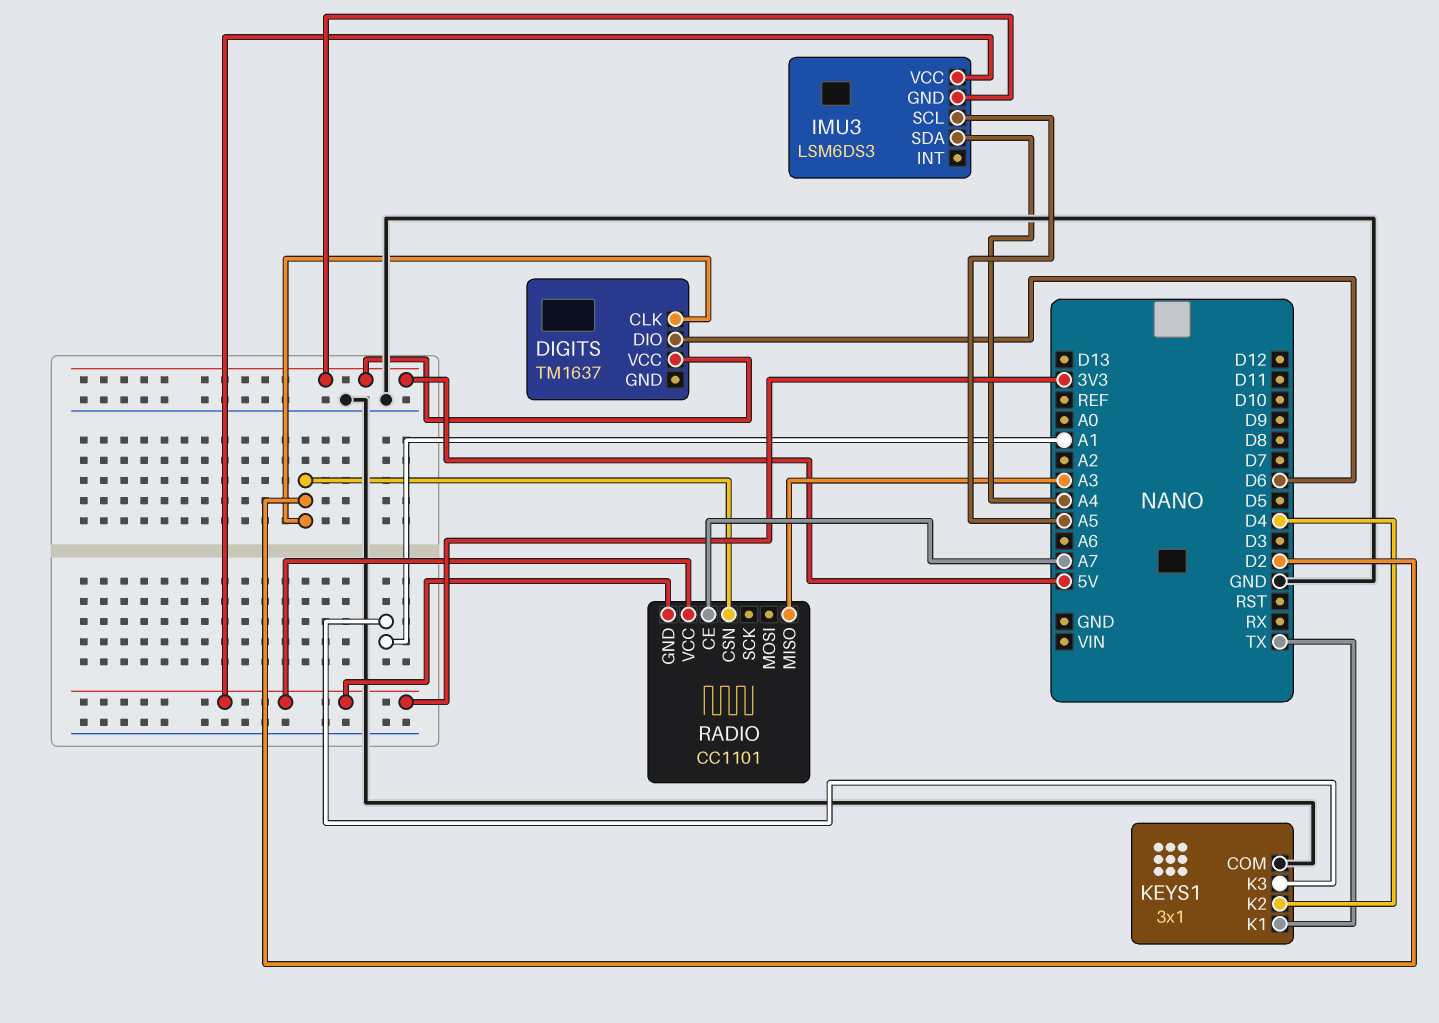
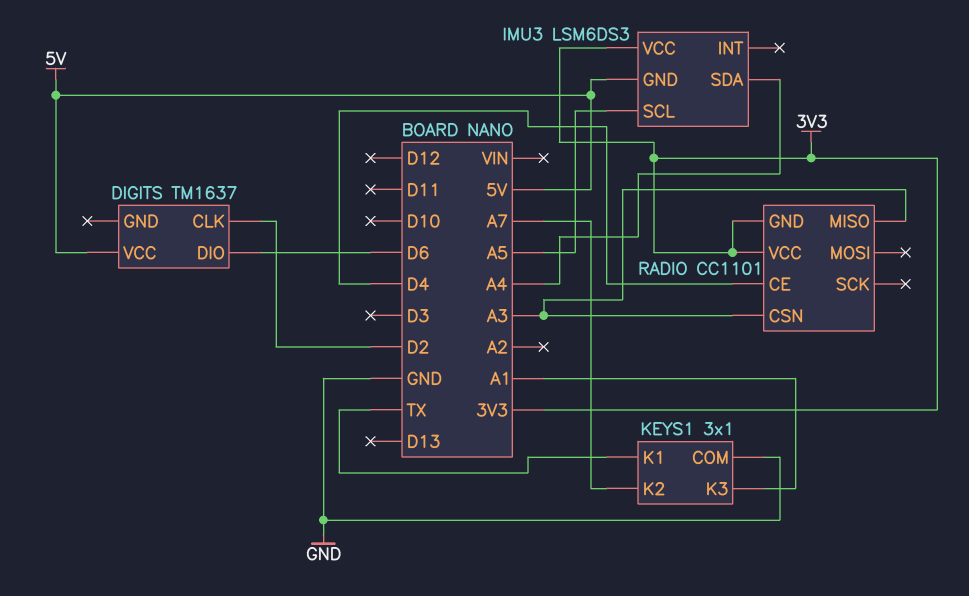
KEYS1 pin K2: D4 -> A7
RADIO pin CE: A7 -> D4
RADIO pin CSN: D2 -> A3

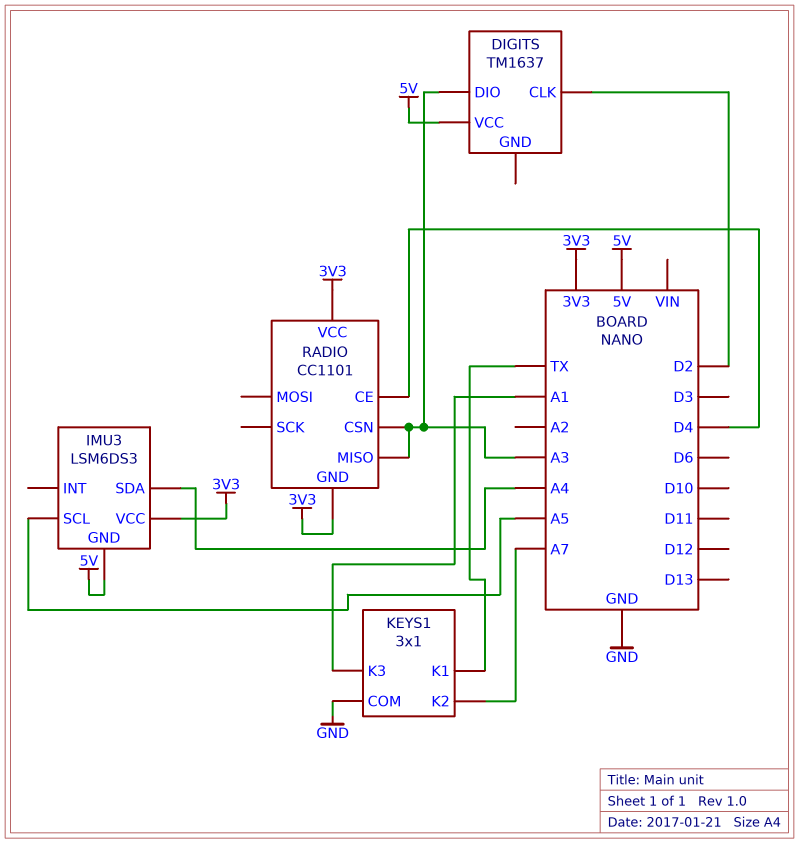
DIGITS pin DIO: D6 -> A3

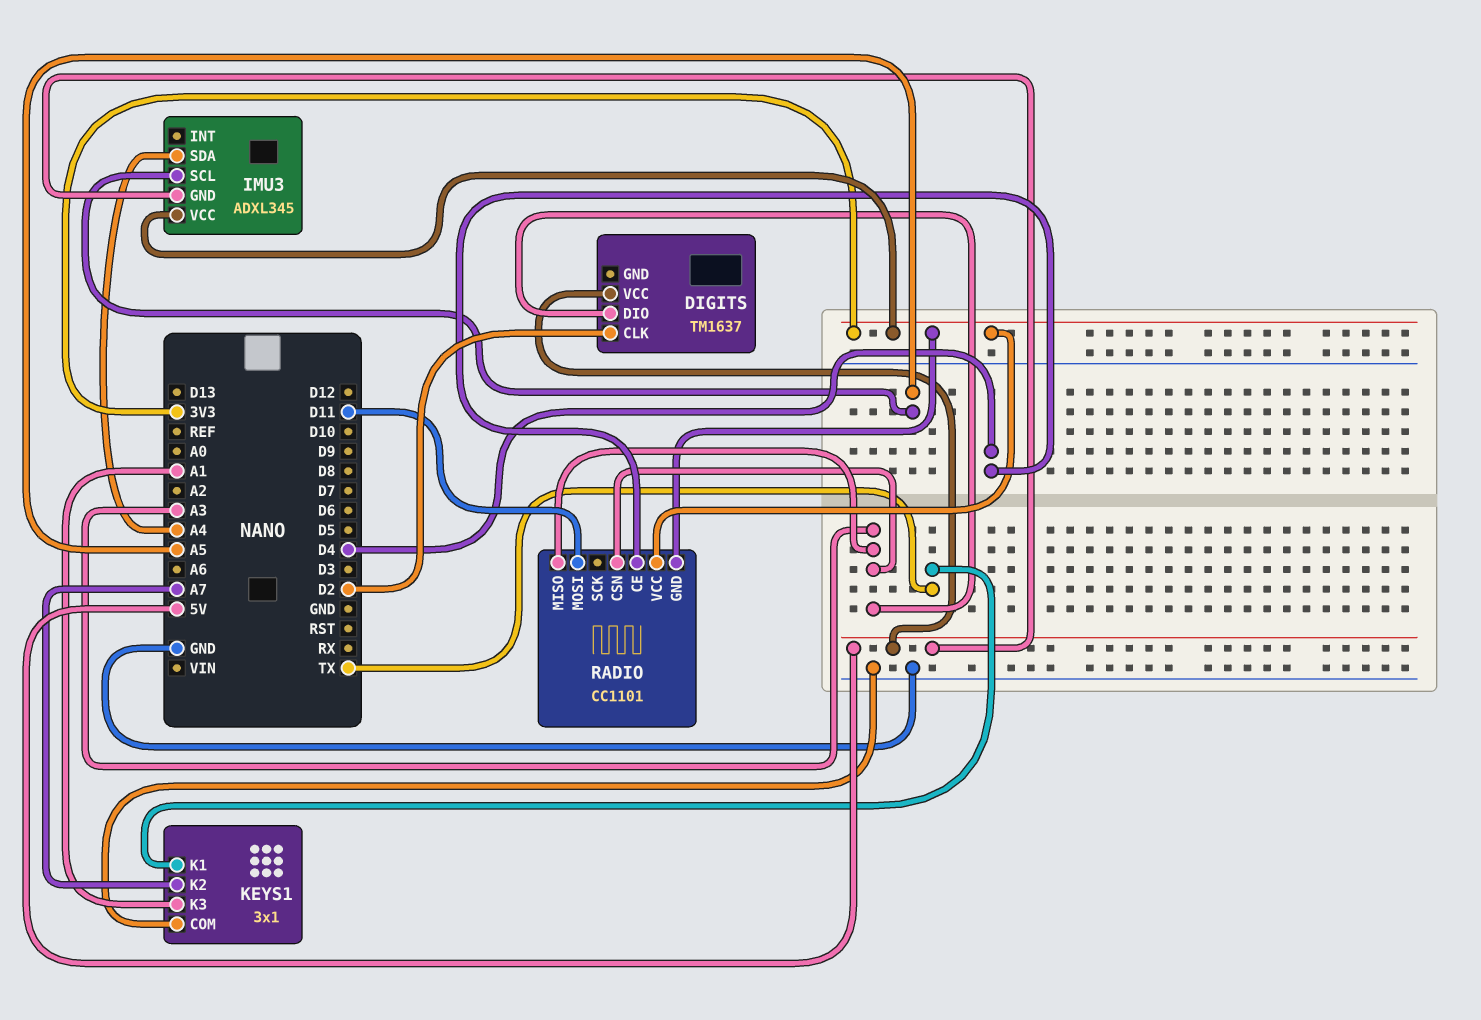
IMU3: LSM6DS3 -> ADXL345
RADIO pin MOSI: none -> D11

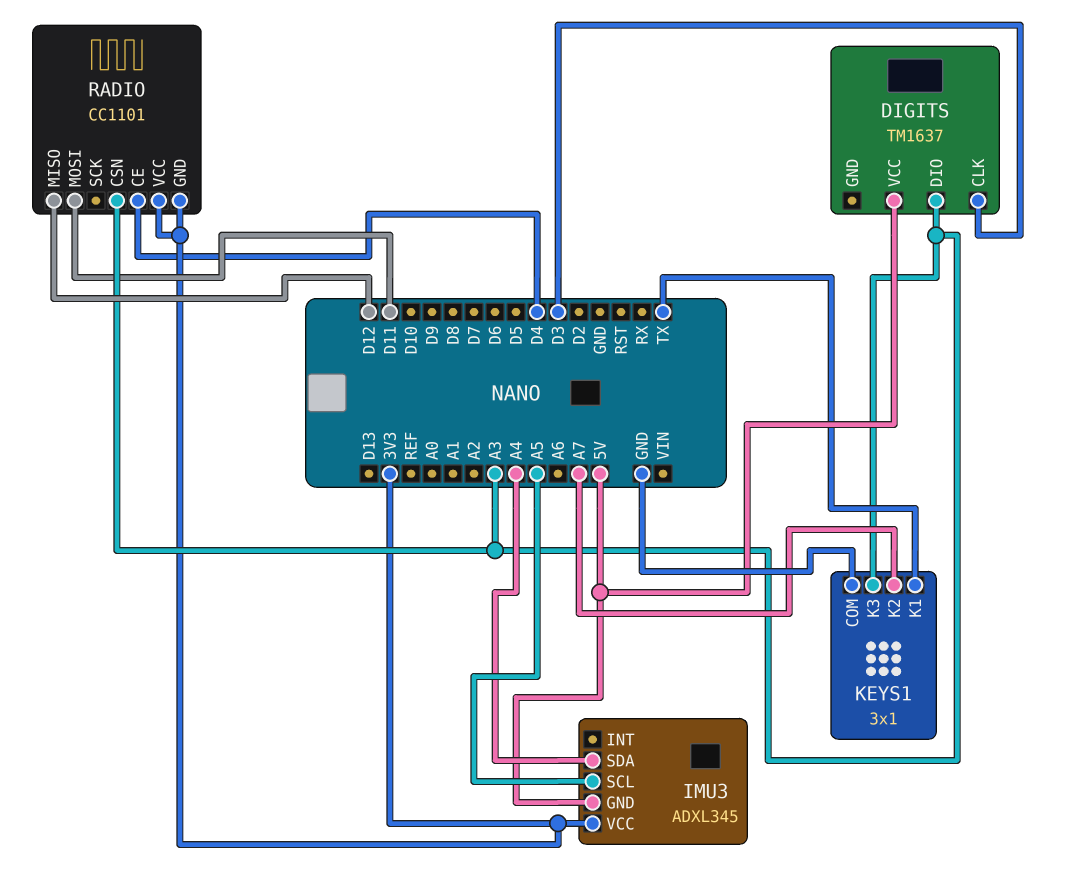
DIGITS pin CLK: D2 -> D3
KEYS1 pin K3: A1 -> A3
RADIO pin MISO: A3 -> D12

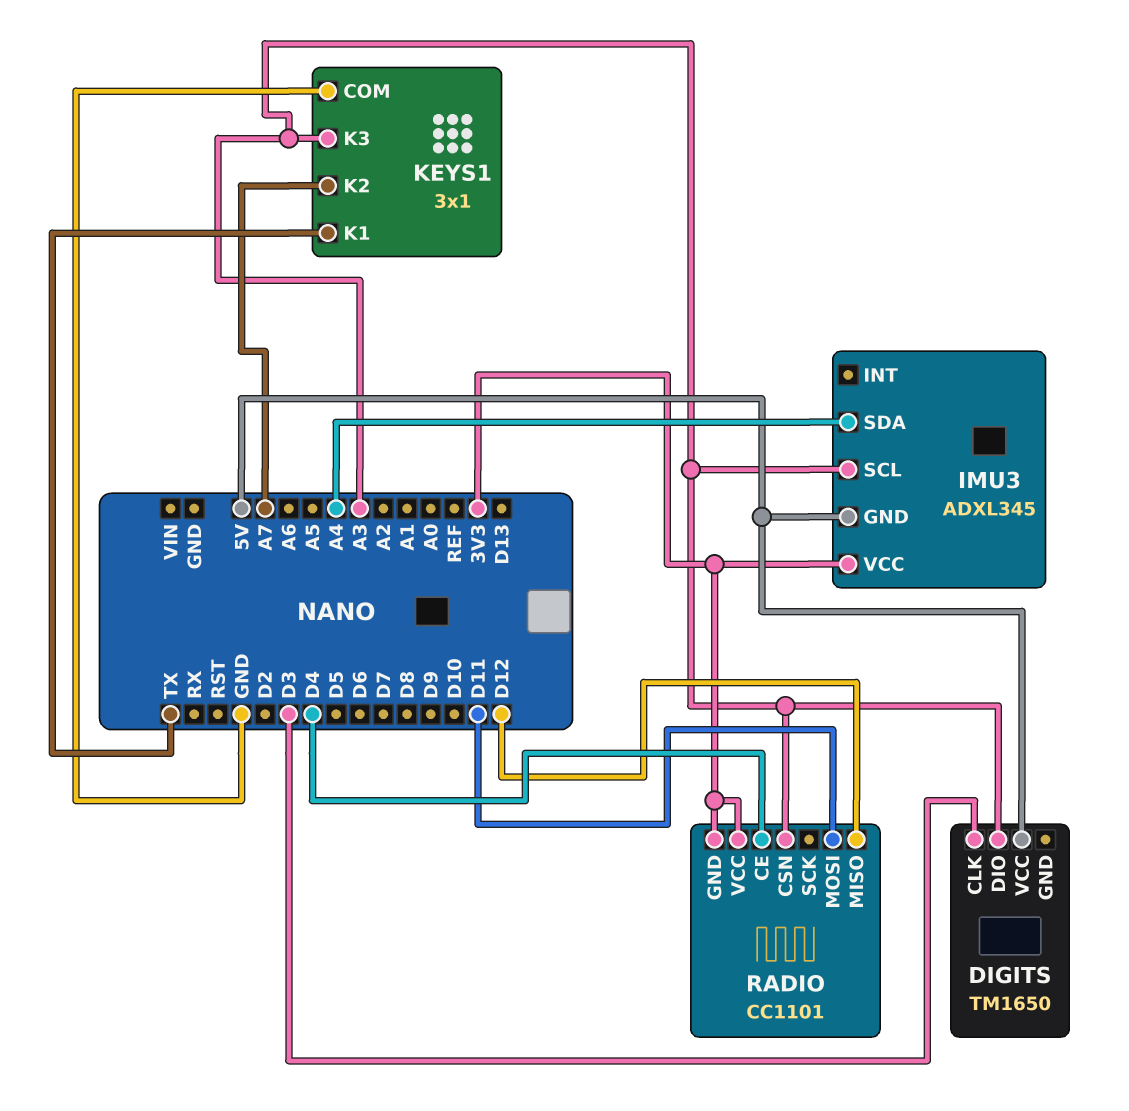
DIGITS: TM1637 -> TM1650
IMU3 pin SCL: A5 -> A3

